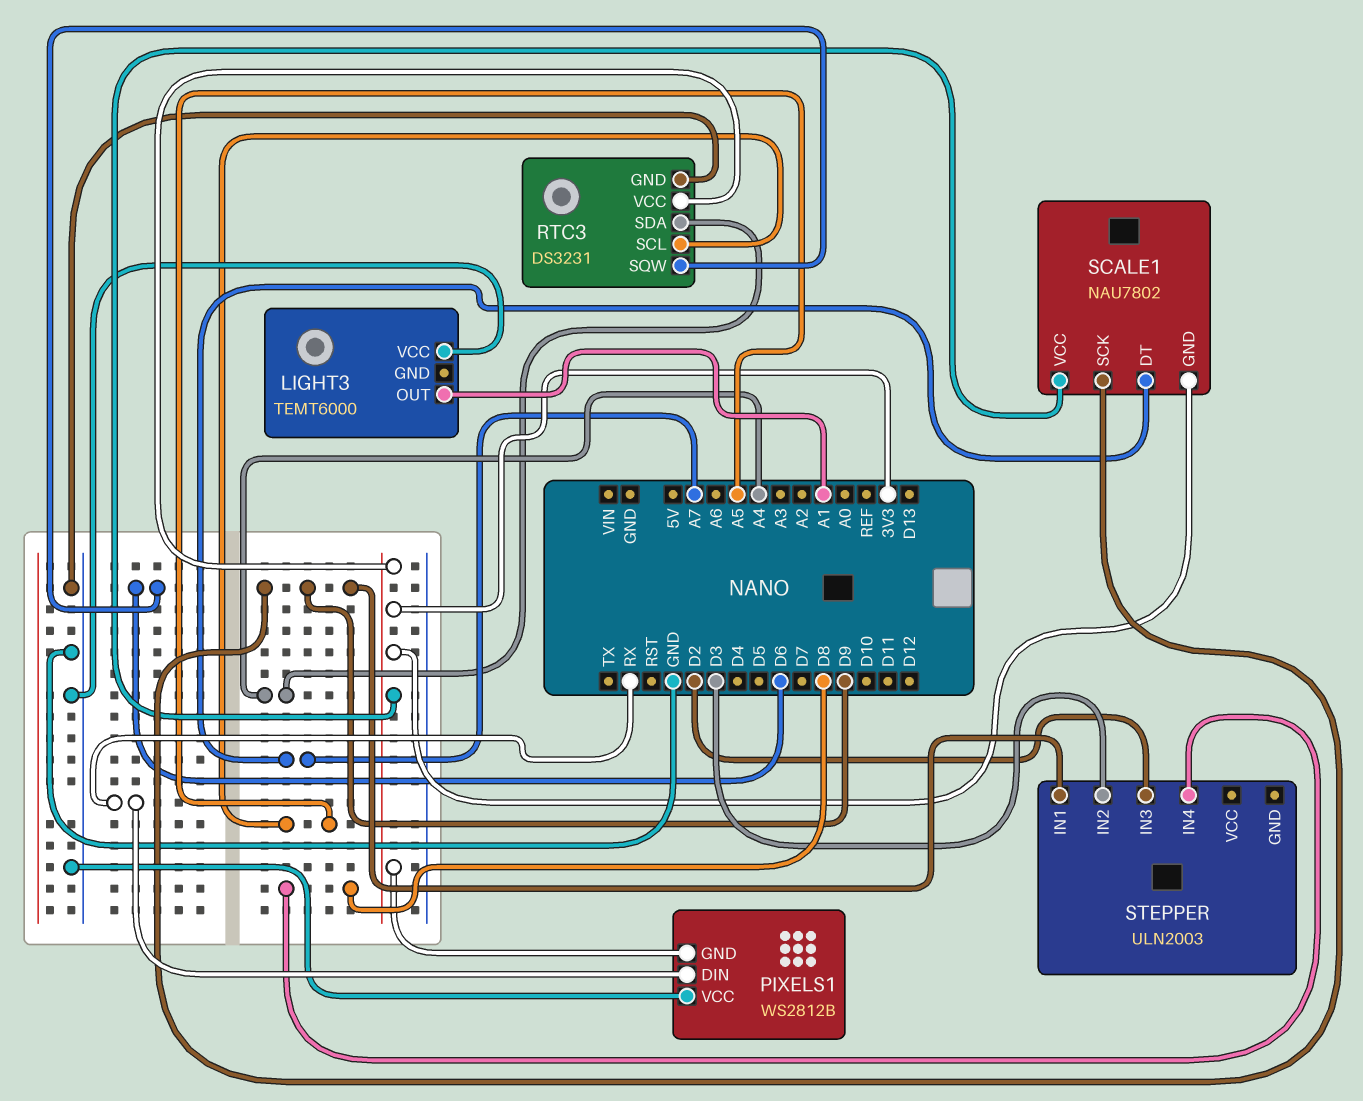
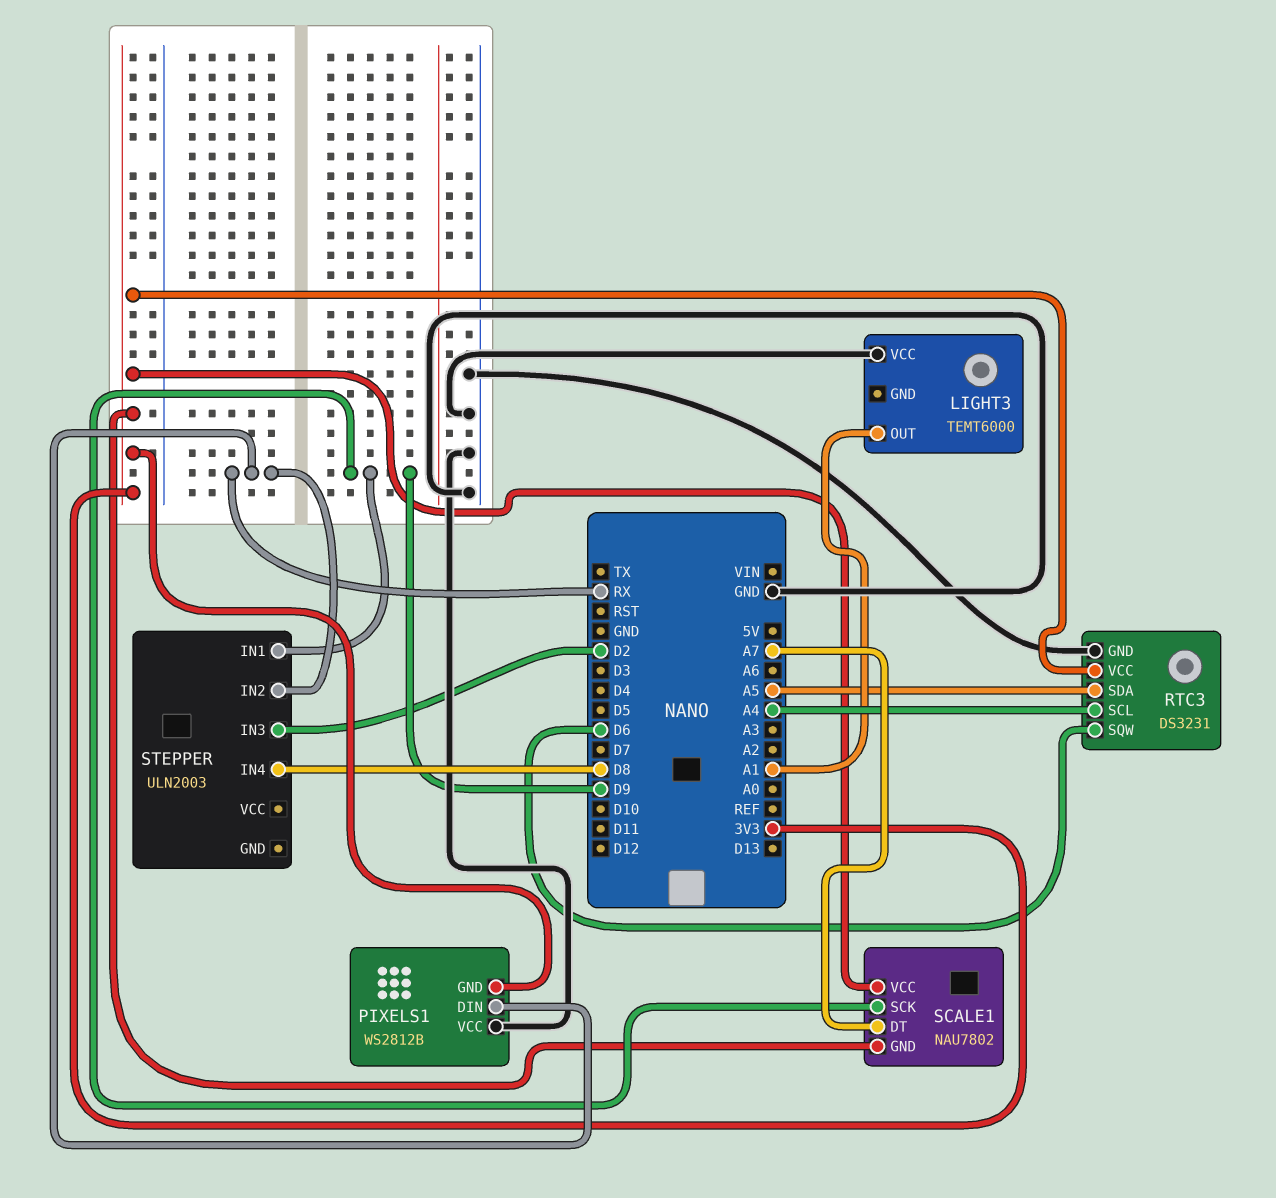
RTC3 pin SCL: A5 -> A4
RTC3 pin SDA: A4 -> A5
STEPPER pin IN2: D3 -> RX

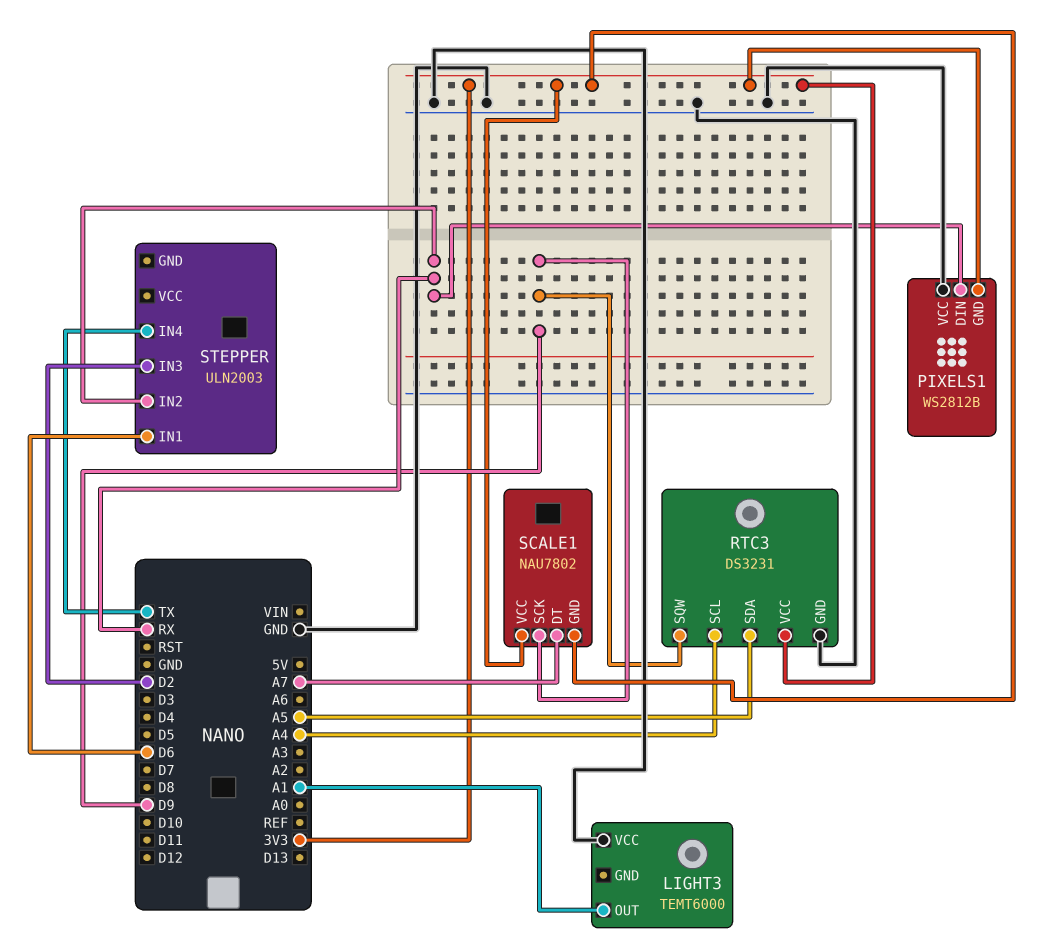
RTC3 pin SQW: D6 -> D9
STEPPER pin IN1: D9 -> D6
STEPPER pin IN4: D8 -> TX

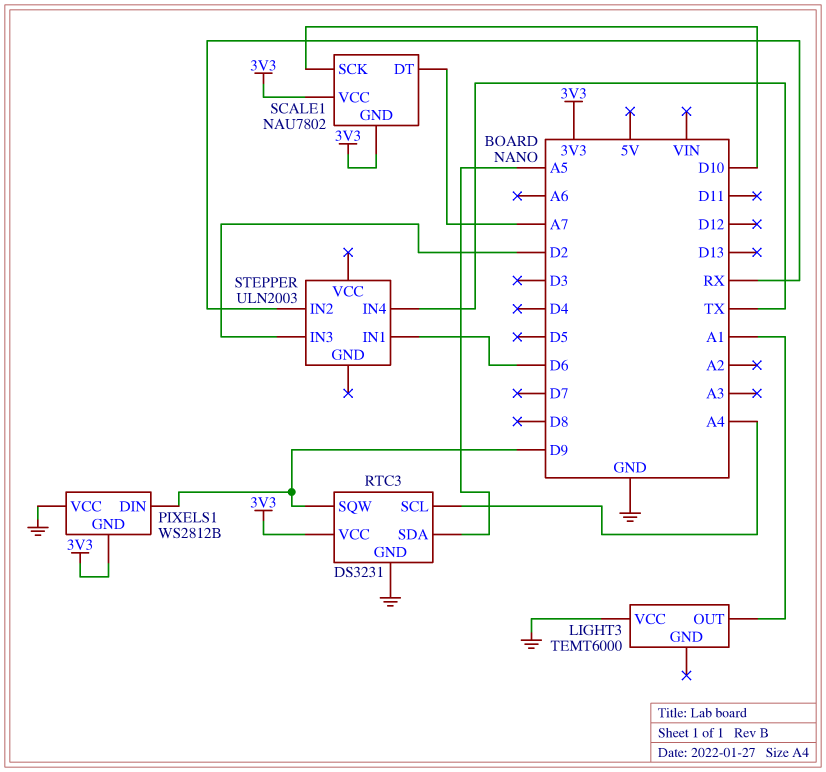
PIXELS1 pin DIN: RX -> D9
SCALE1 pin SCK: D9 -> D10

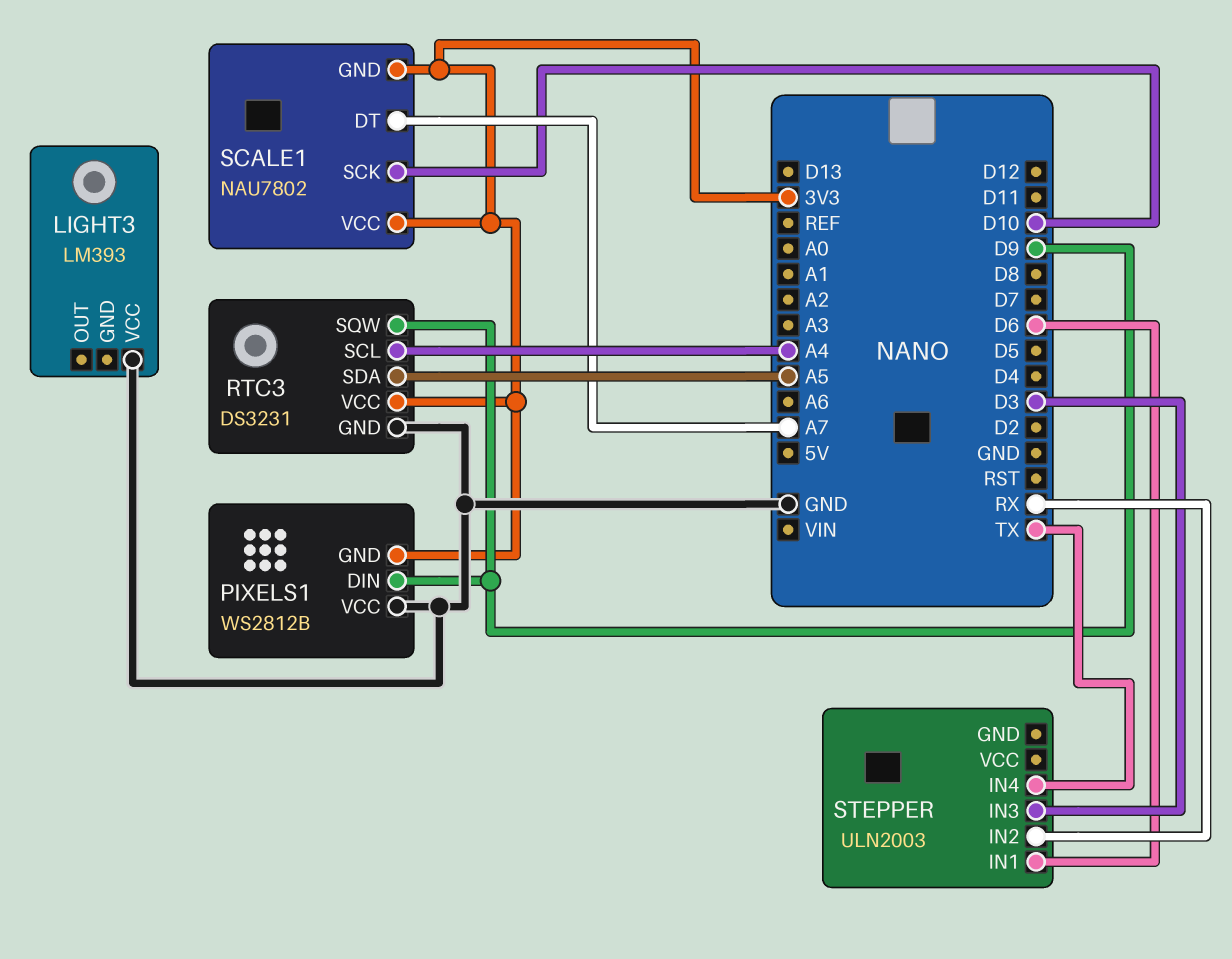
LIGHT3: TEMT6000 -> LM393
LIGHT3 pin OUT: A1 -> none
STEPPER pin IN3: D2 -> D3

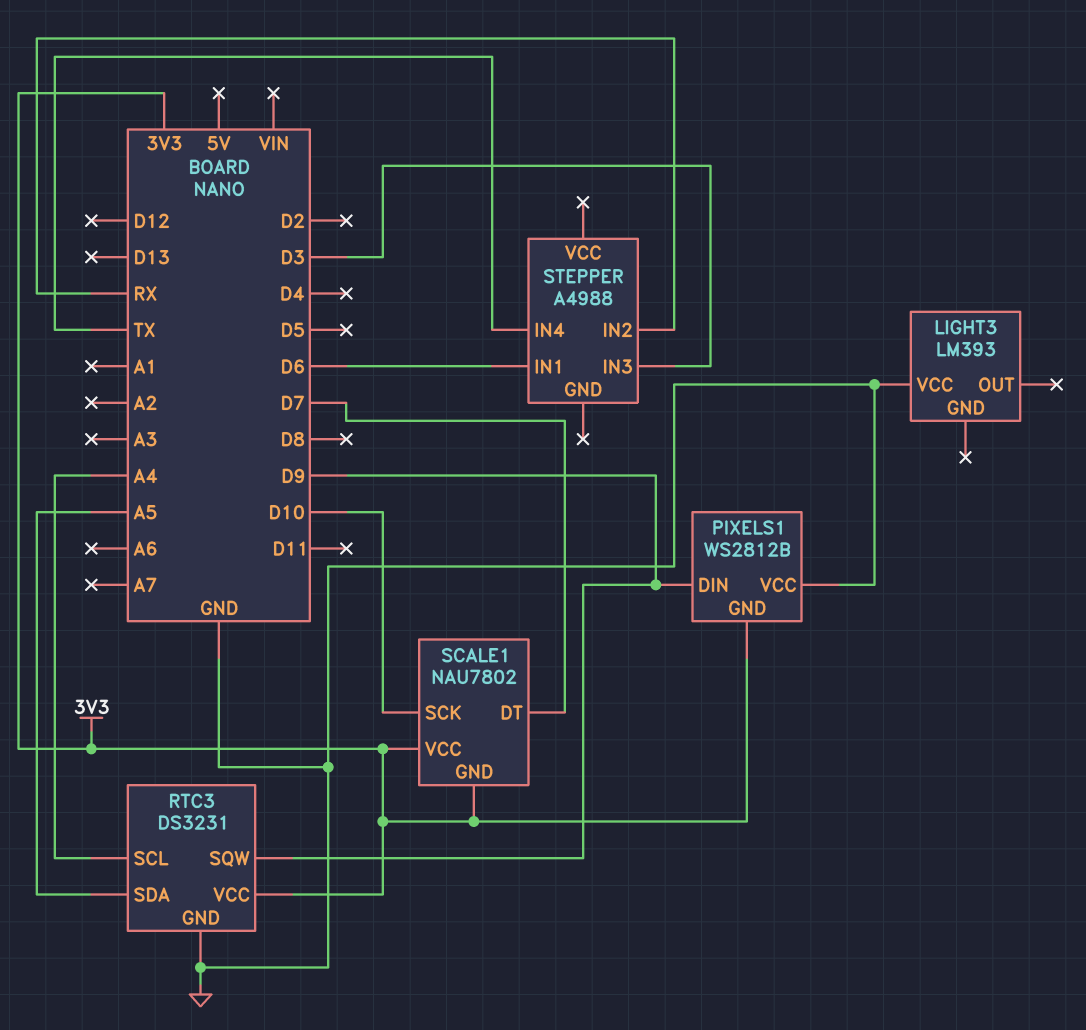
SCALE1 pin DT: A7 -> D7
STEPPER: ULN2003 -> A4988

